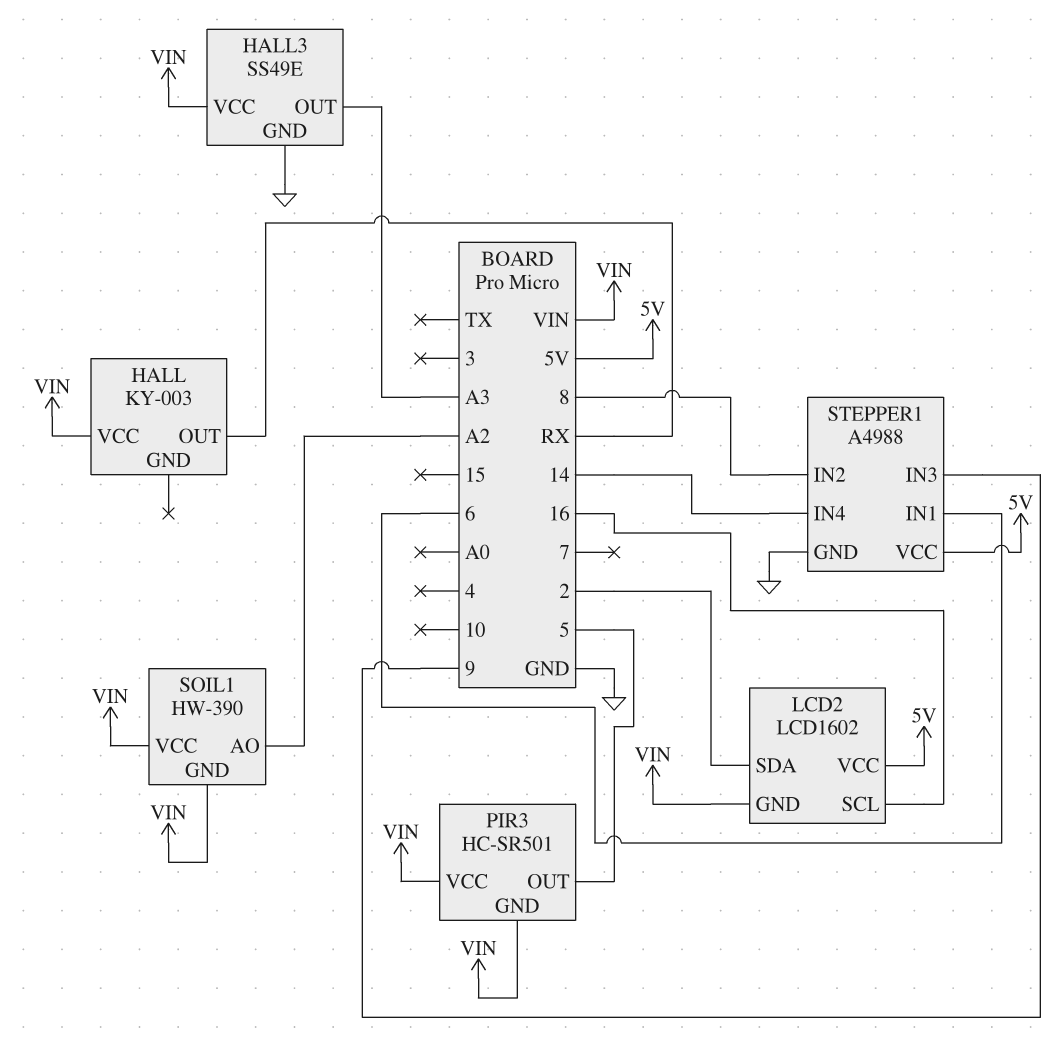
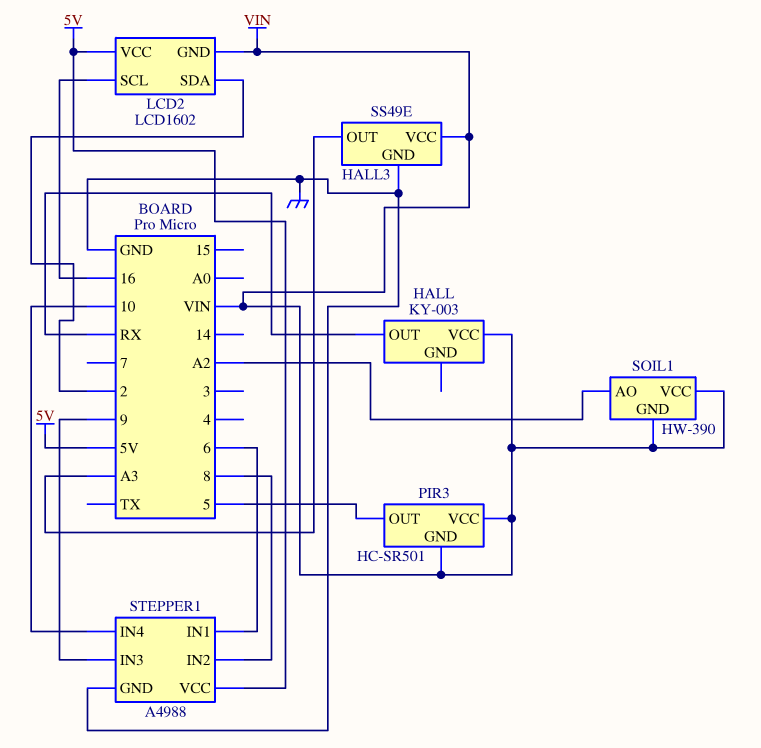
STEPPER1 pin IN4: 14 -> 10

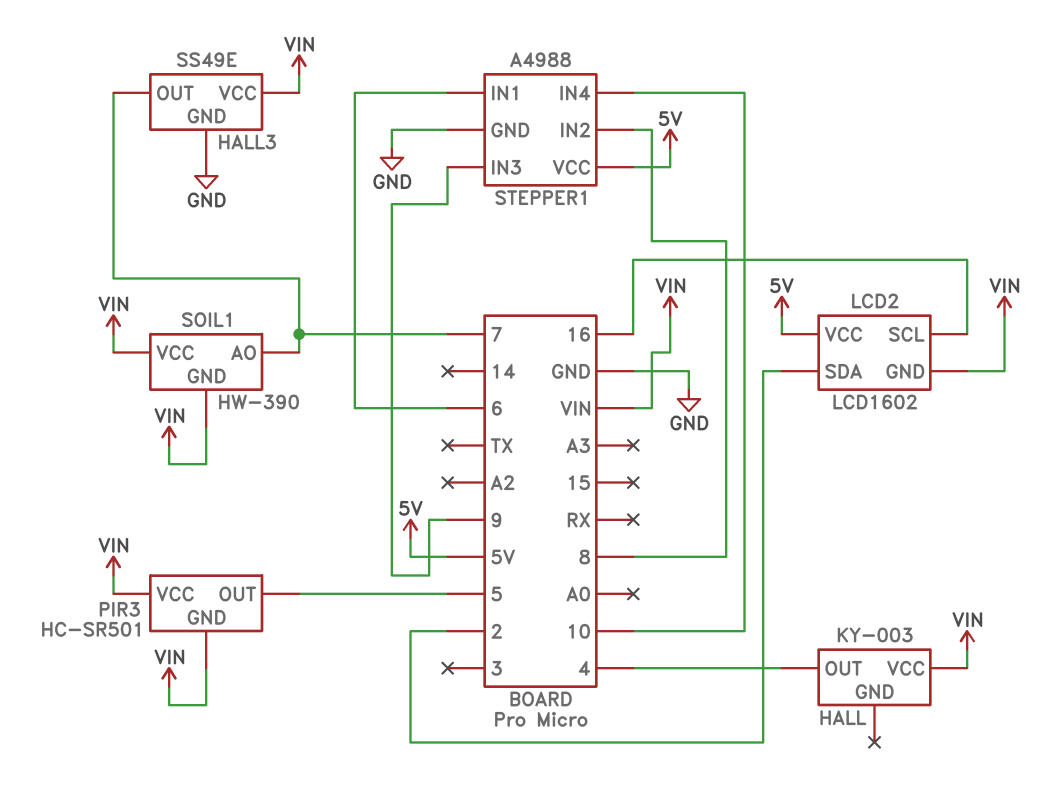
HALL pin OUT: RX -> 4
HALL3 pin OUT: A3 -> 7
SOIL1 pin AO: A2 -> 7

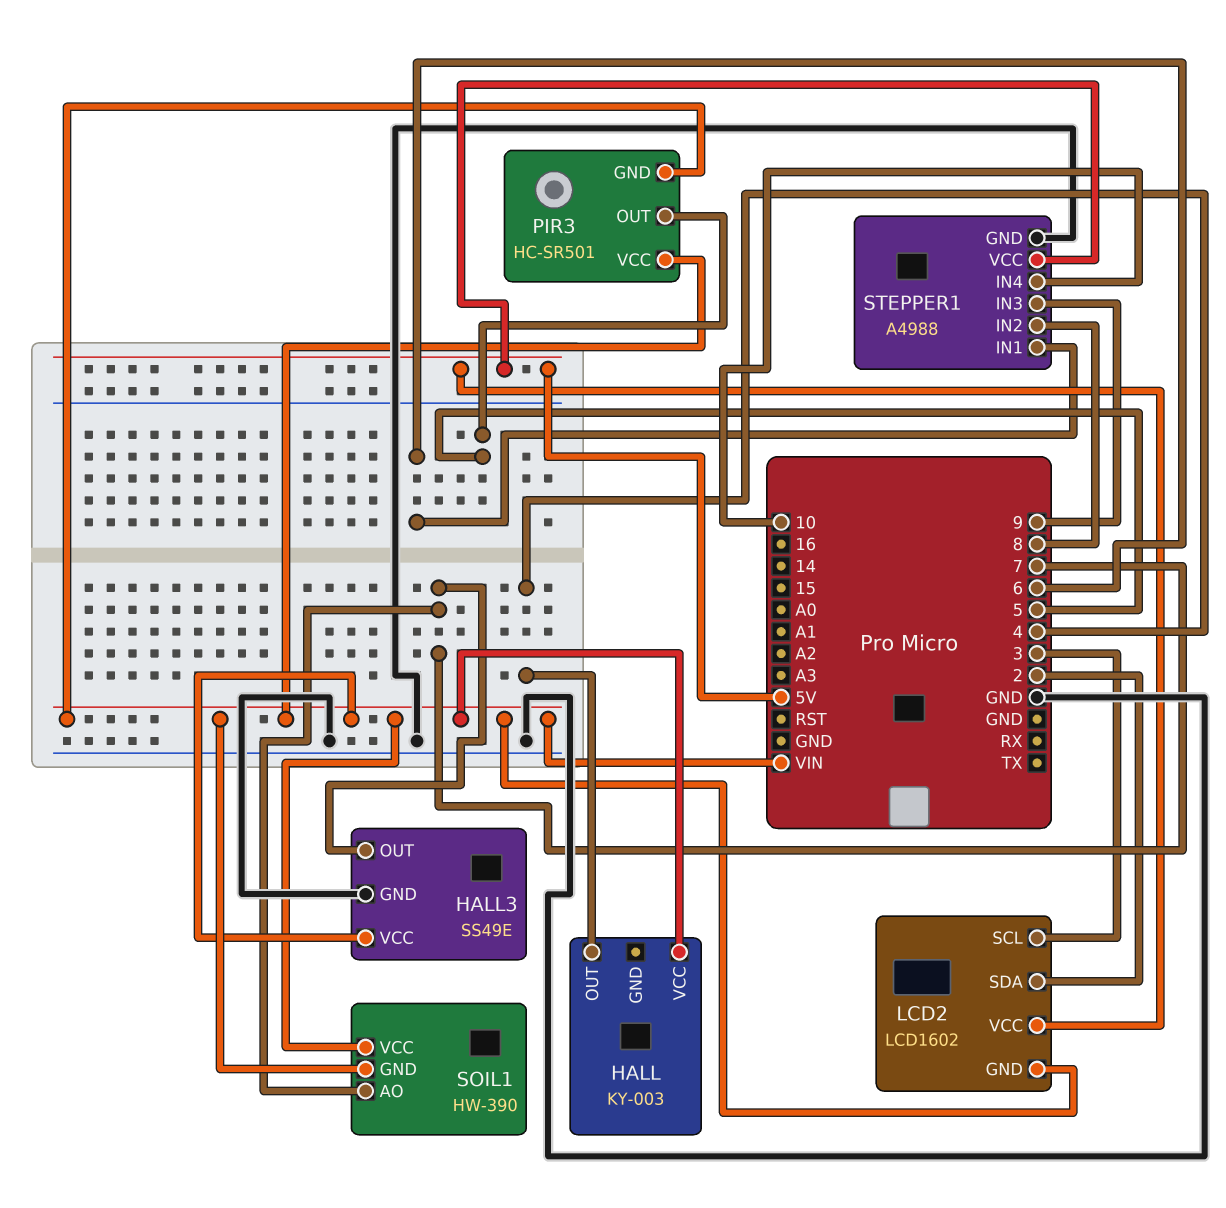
LCD2 pin SCL: 16 -> 3

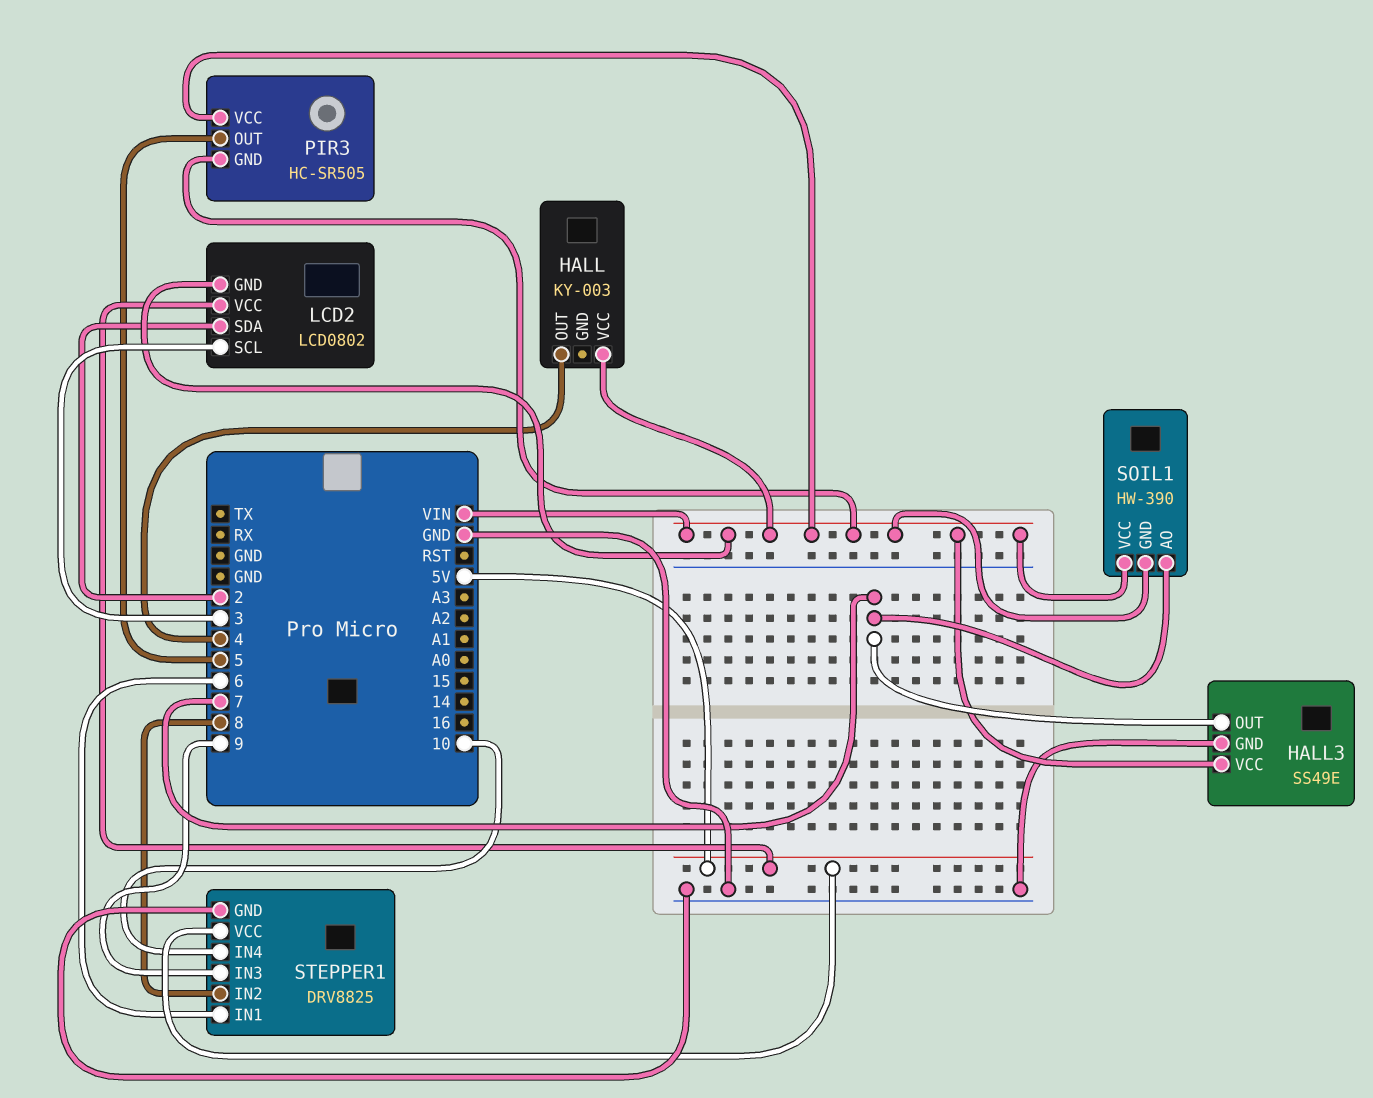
LCD2: LCD1602 -> LCD0802
PIR3: HC-SR501 -> HC-SR505
STEPPER1: A4988 -> DRV8825

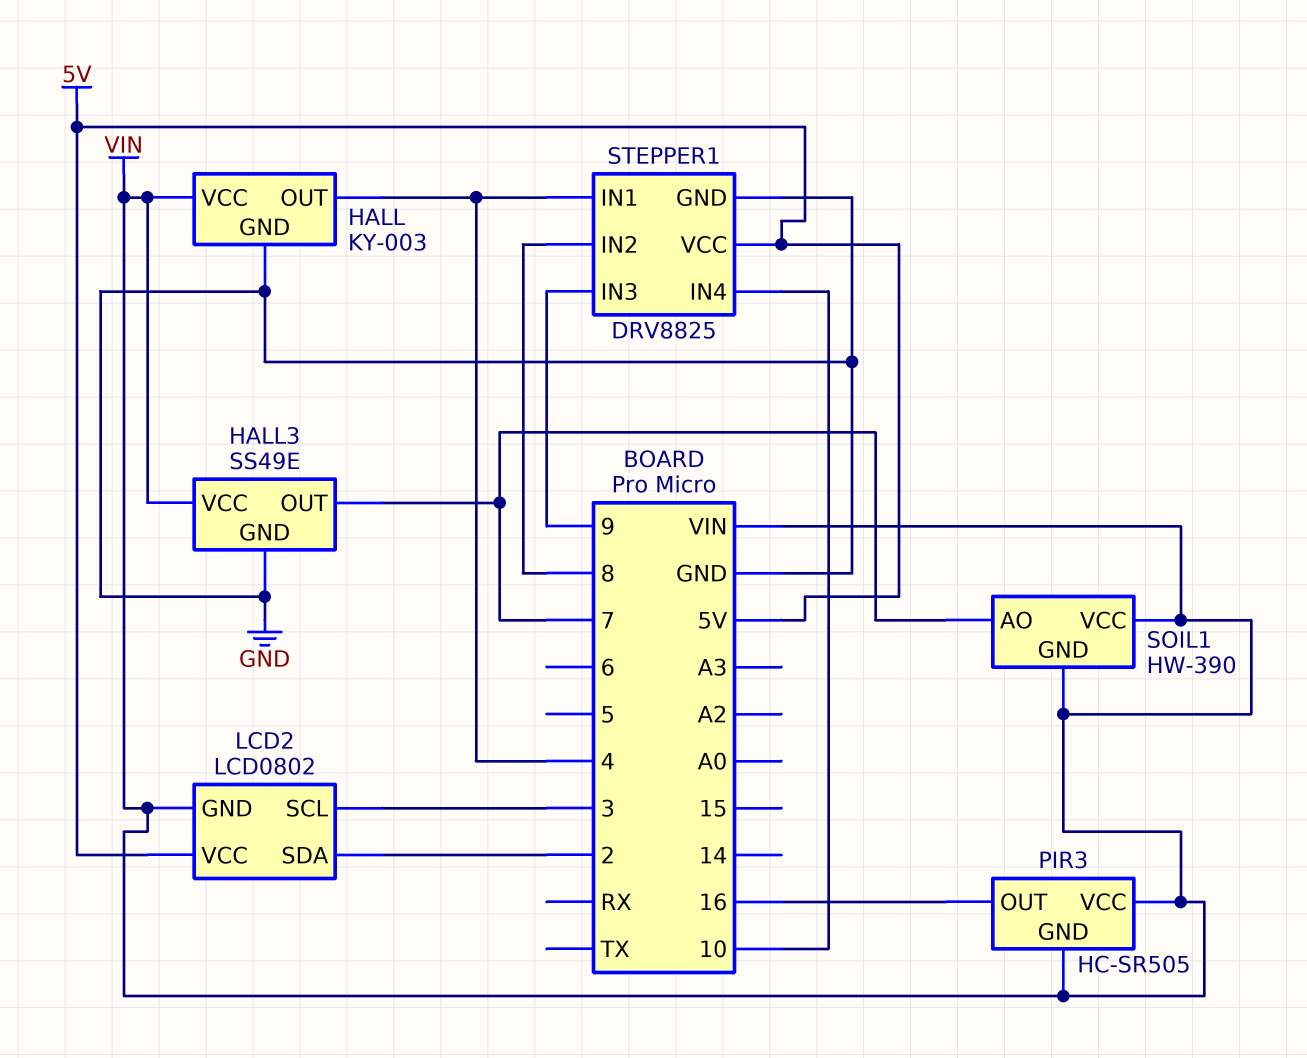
HALL pin GND: none -> GND
PIR3 pin OUT: 5 -> 16
STEPPER1 pin IN1: 6 -> 4

